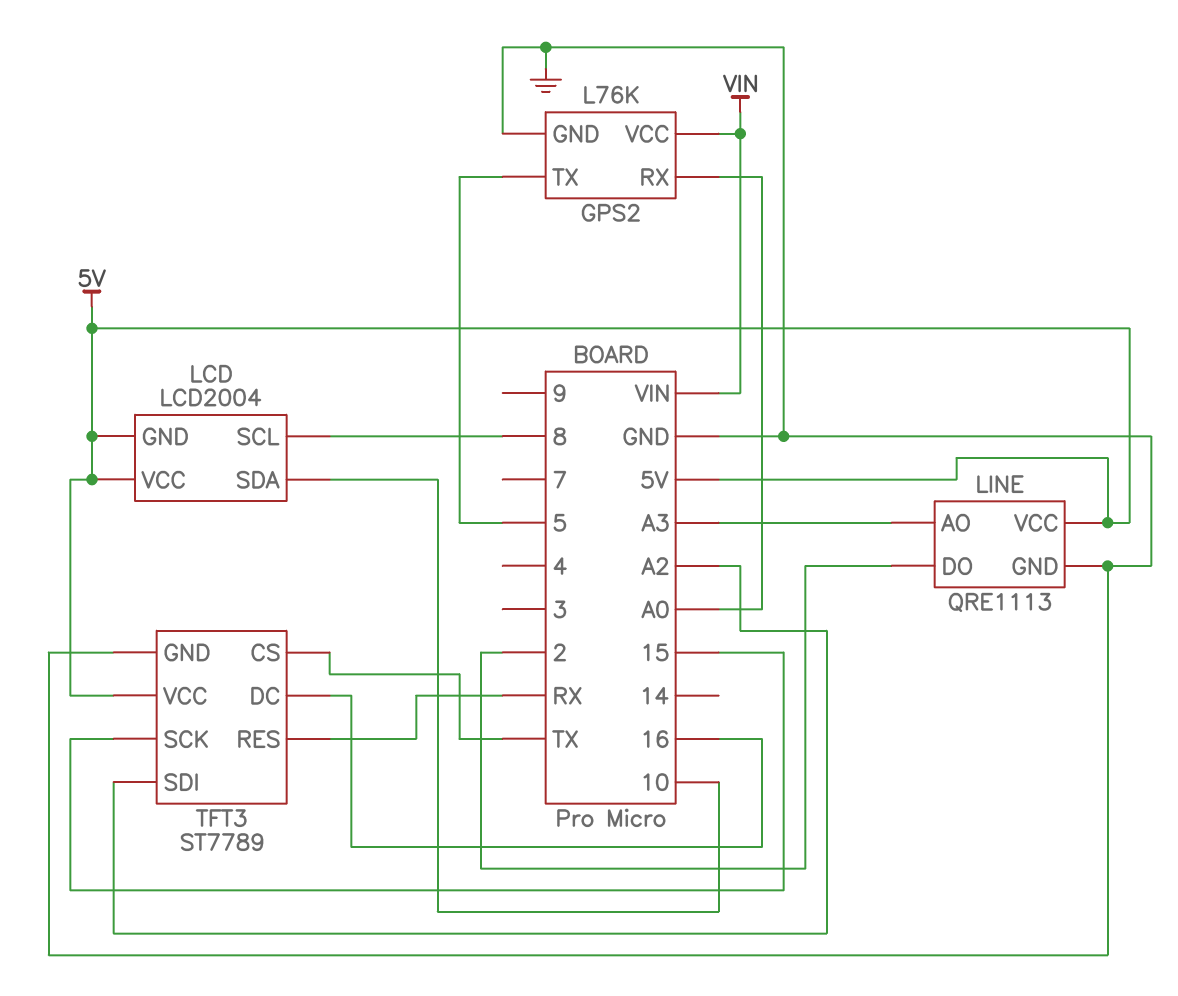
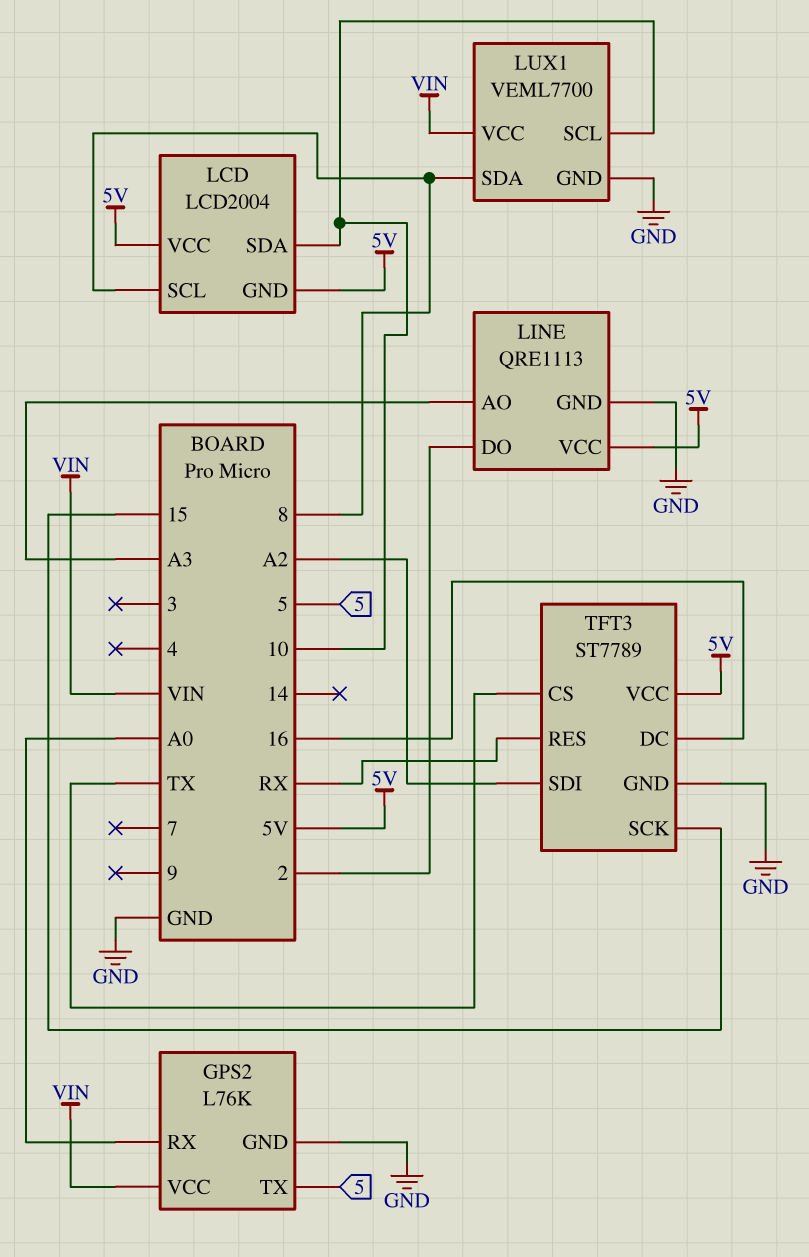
LUX1: none -> VEML7700
LUX1 pin GND: none -> GND
LUX1 pin SCL: none -> 10
LUX1 pin SDA: none -> 8
LUX1 pin VCC: none -> VIN

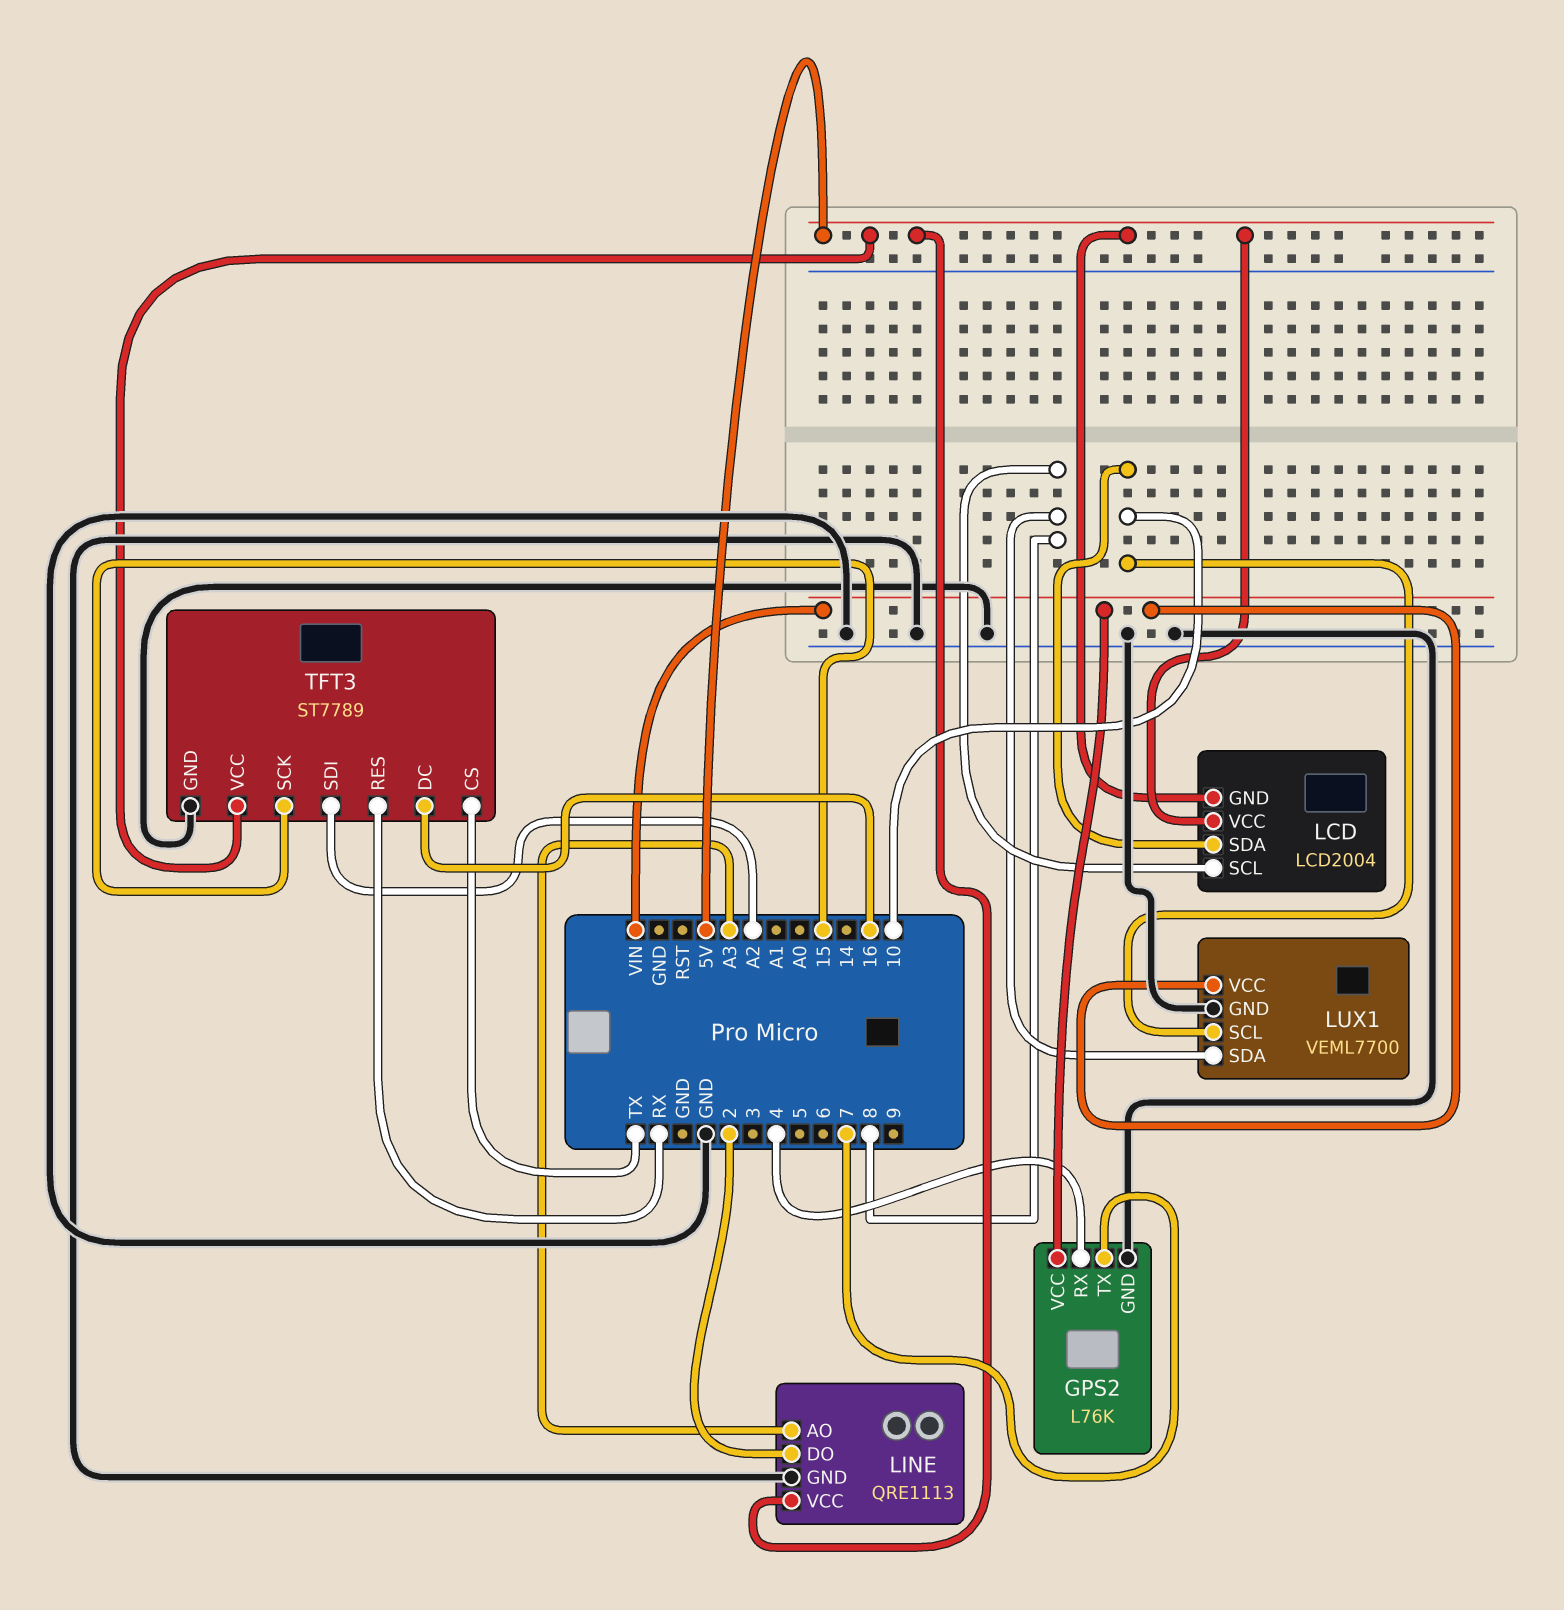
GPS2 pin RX: A0 -> 4
GPS2 pin TX: 5 -> 7

